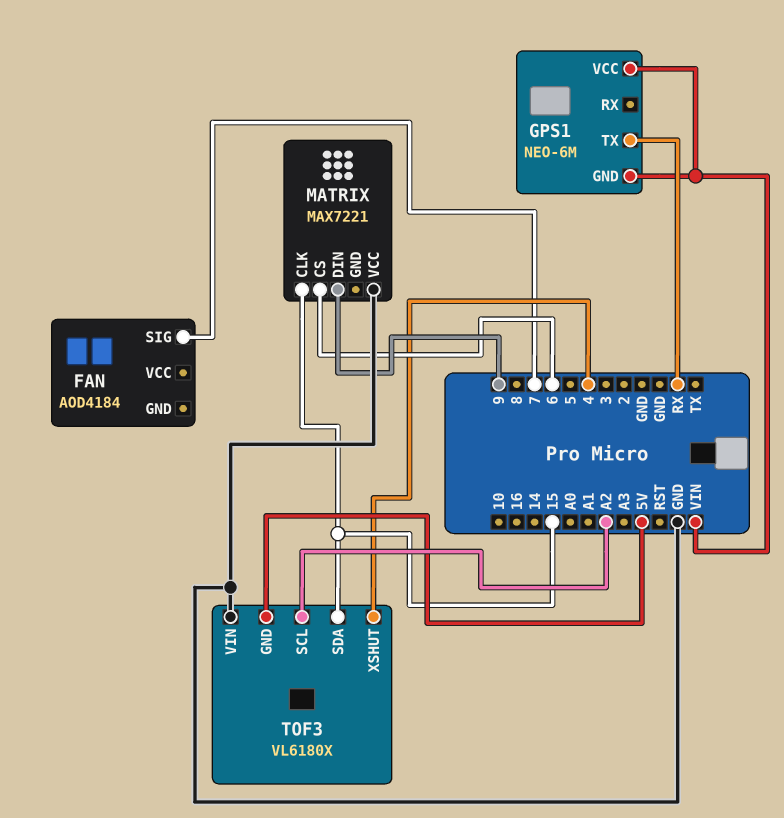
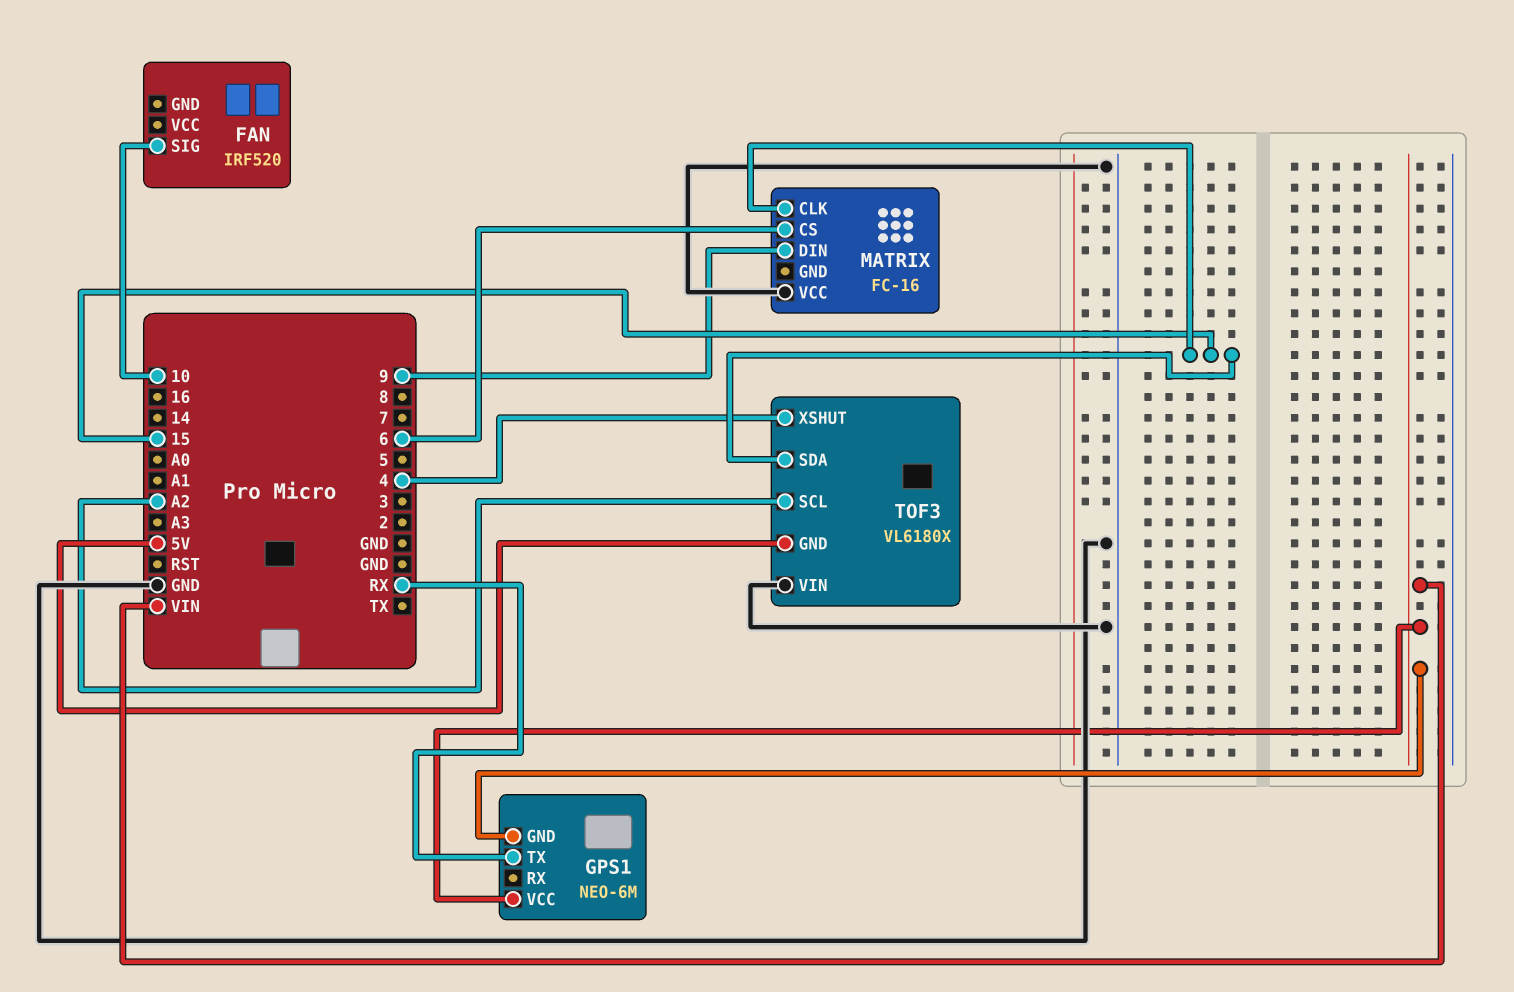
FAN: AOD4184 -> IRF520
FAN pin SIG: 7 -> 10
MATRIX: MAX7221 -> FC-16

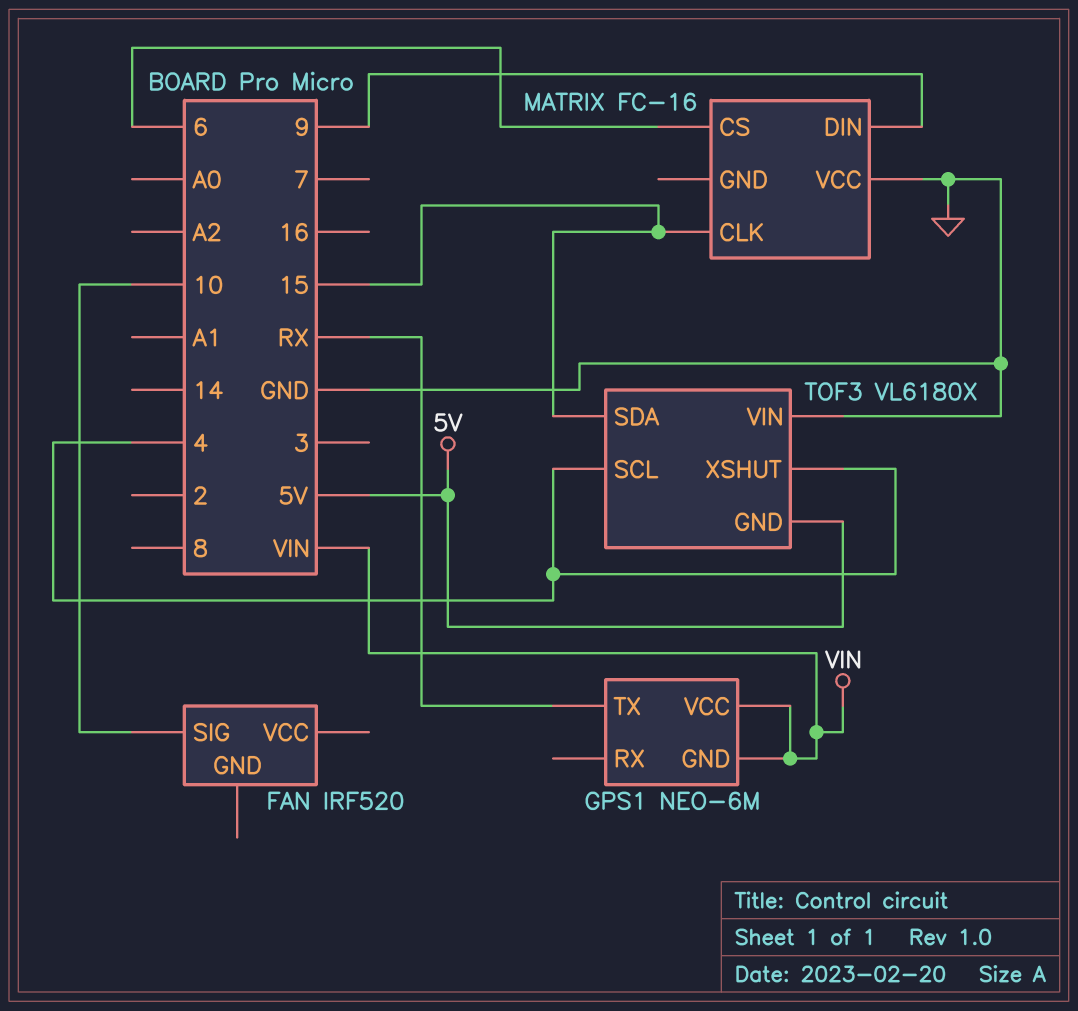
TOF3 pin SCL: A2 -> 4

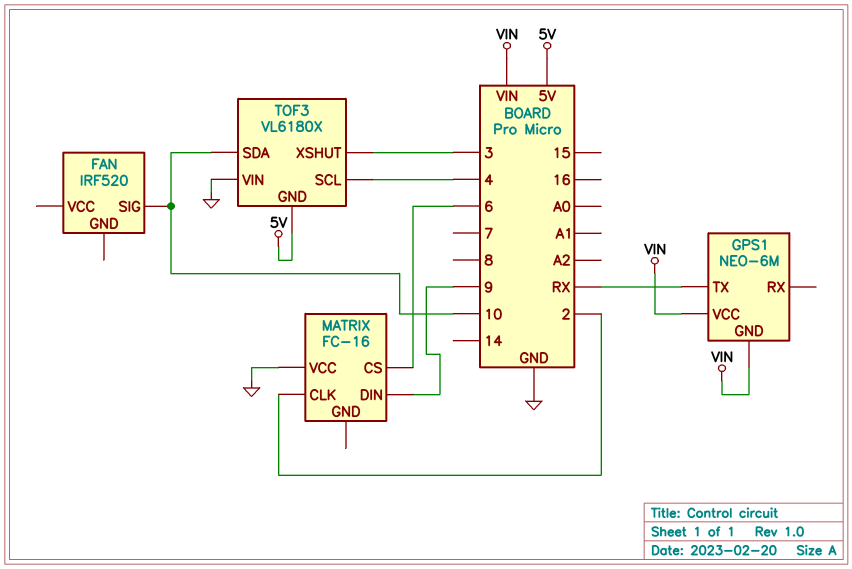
MATRIX pin CLK: 15 -> 2
TOF3 pin SDA: 15 -> 10
TOF3 pin XSHUT: 4 -> 3

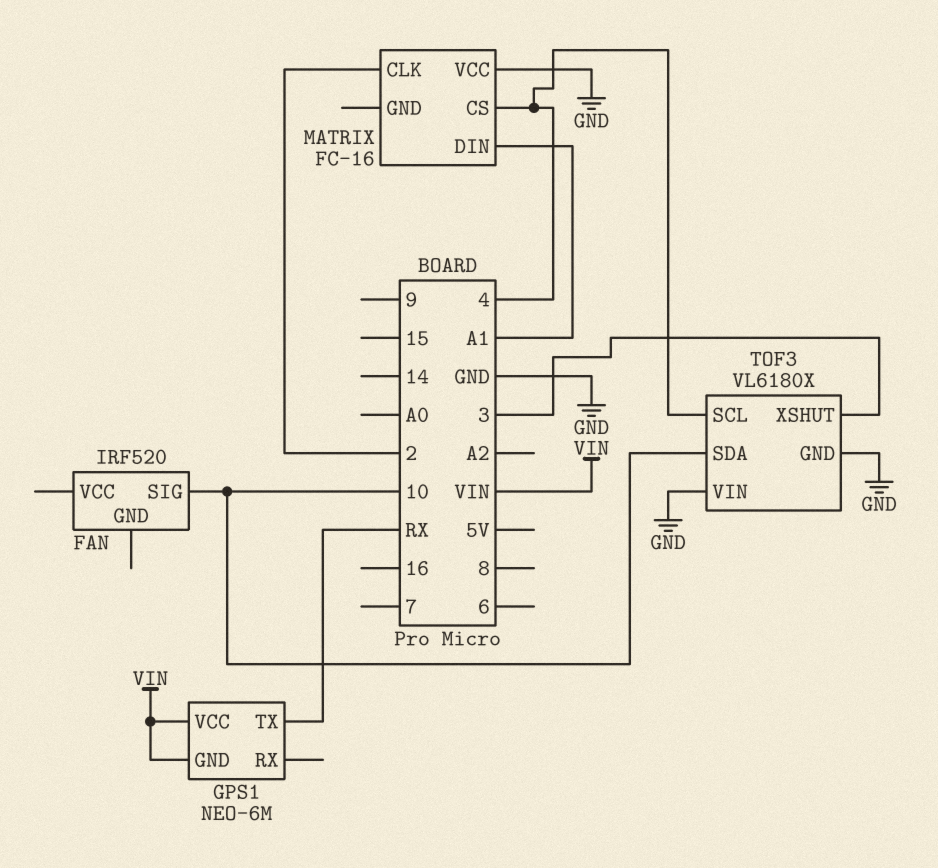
MATRIX pin CS: 6 -> 4
MATRIX pin DIN: 9 -> A1
TOF3 pin GND: 5V -> GND

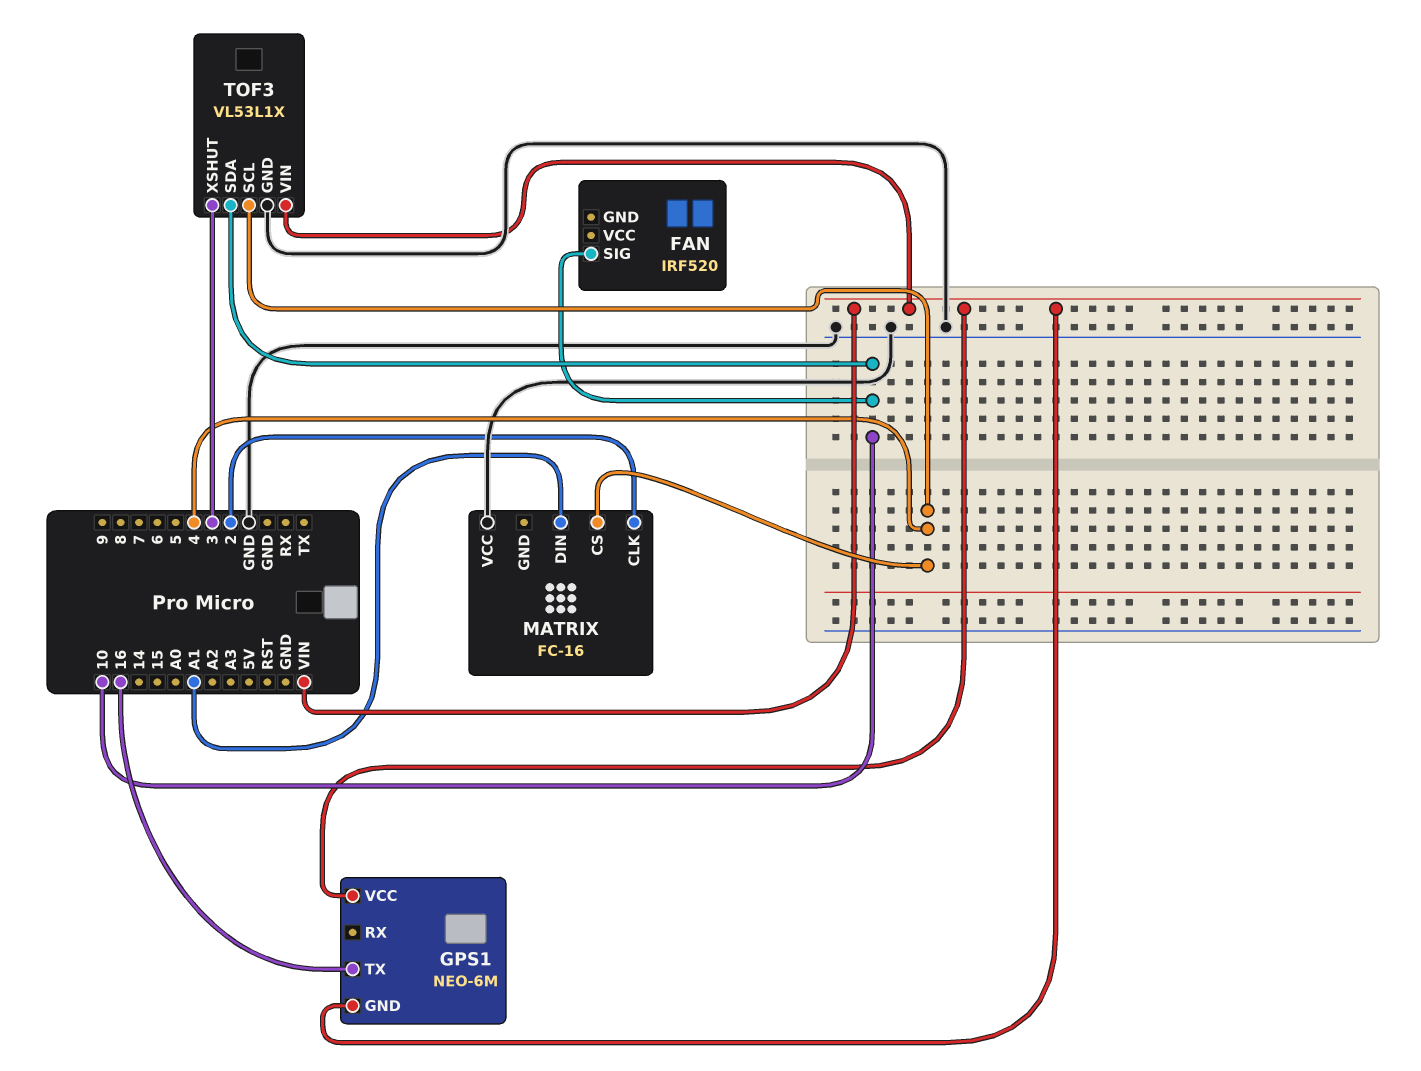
GPS1 pin TX: RX -> 16
TOF3: VL6180X -> VL53L1X
TOF3 pin VIN: GND -> VIN

